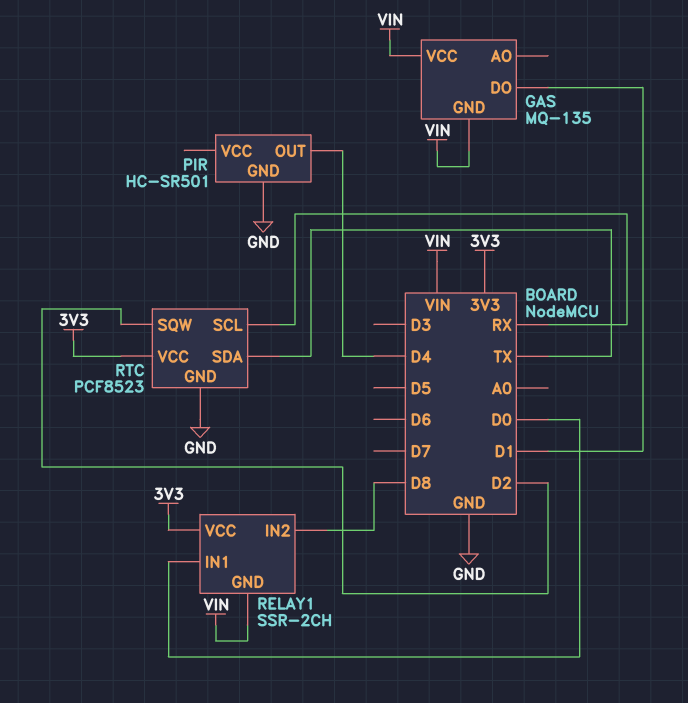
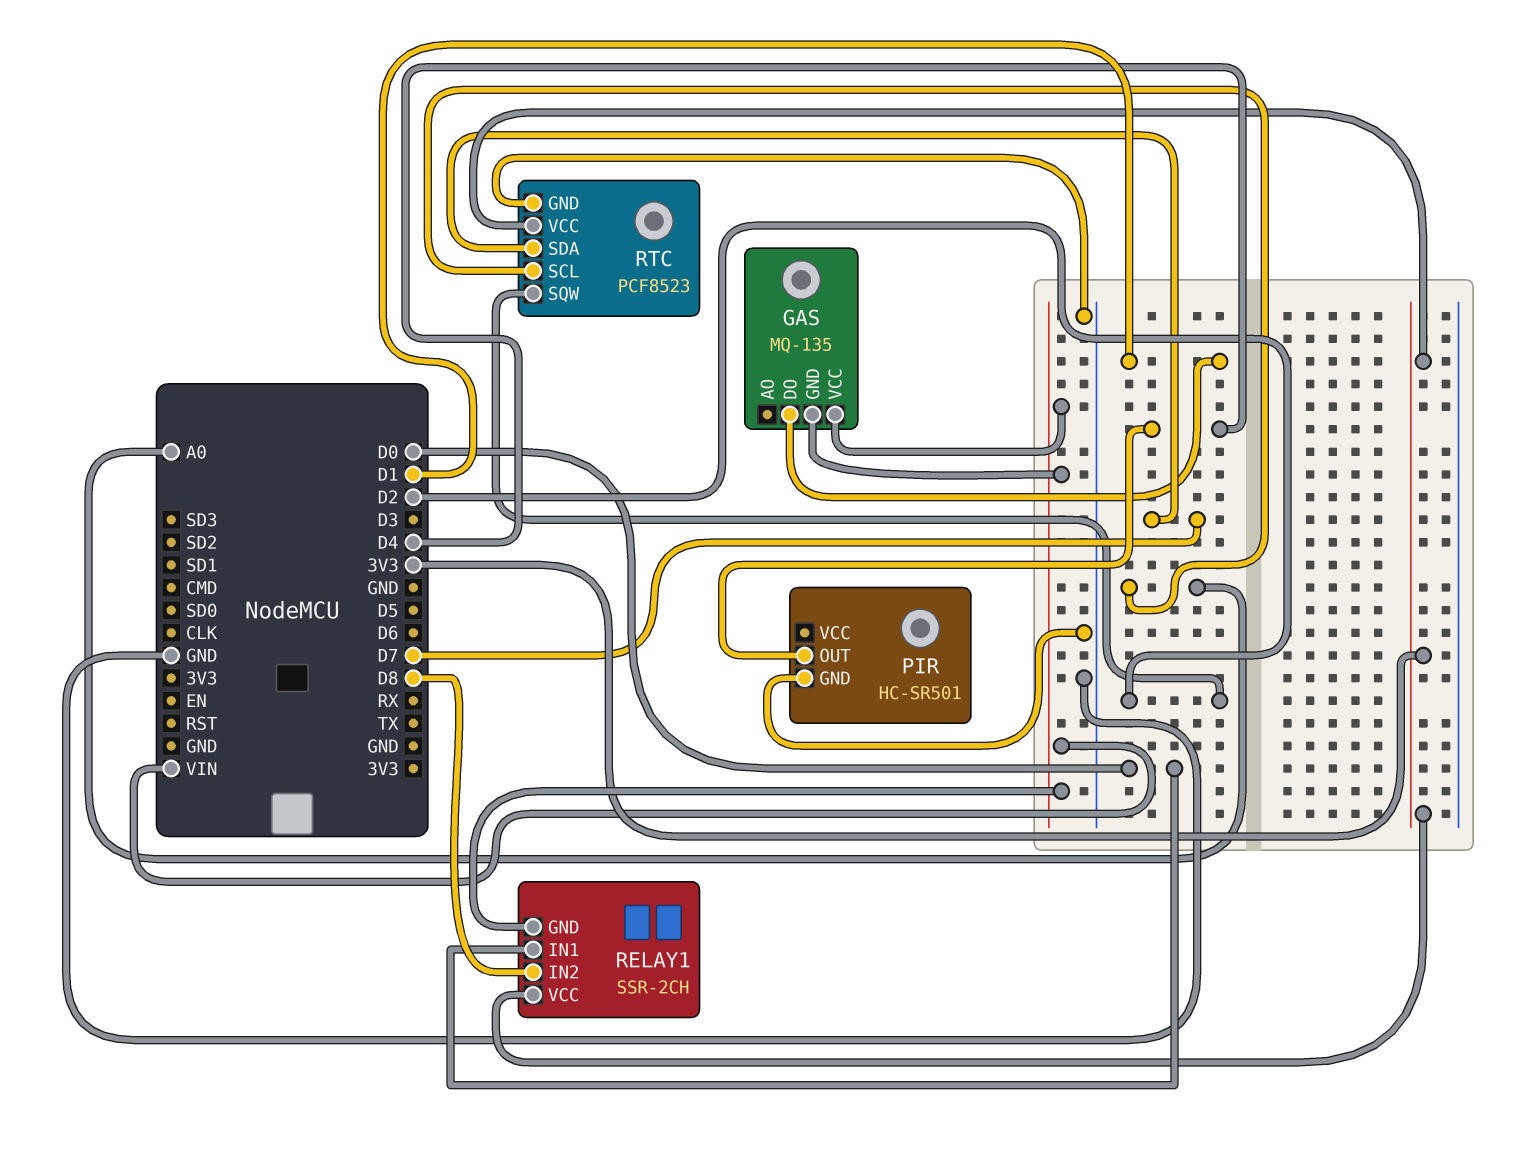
RTC pin SCL: RX -> A0
RTC pin SDA: TX -> D7

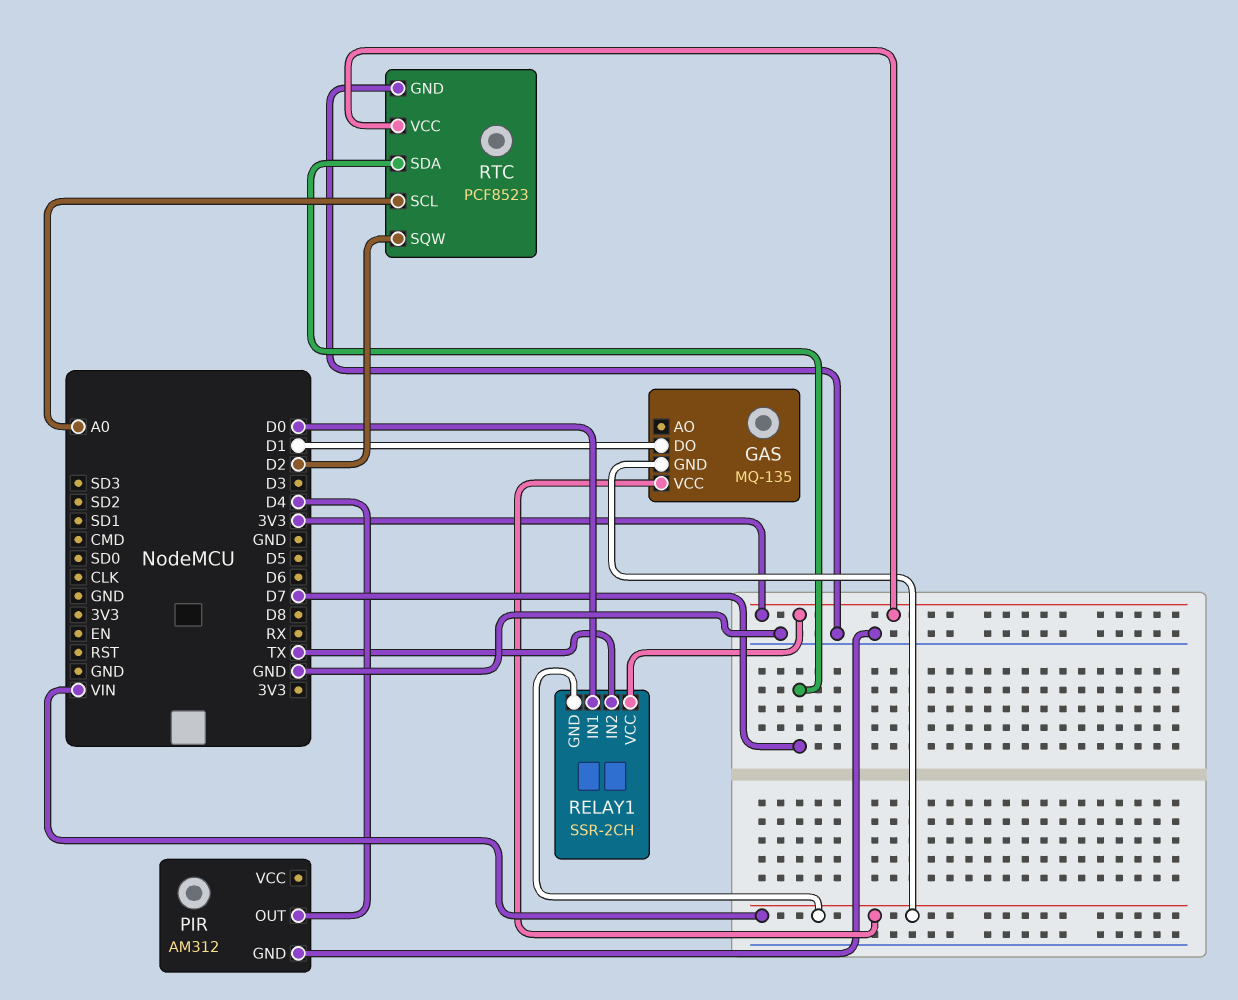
PIR: HC-SR501 -> AM312
RELAY1 pin IN2: D8 -> TX

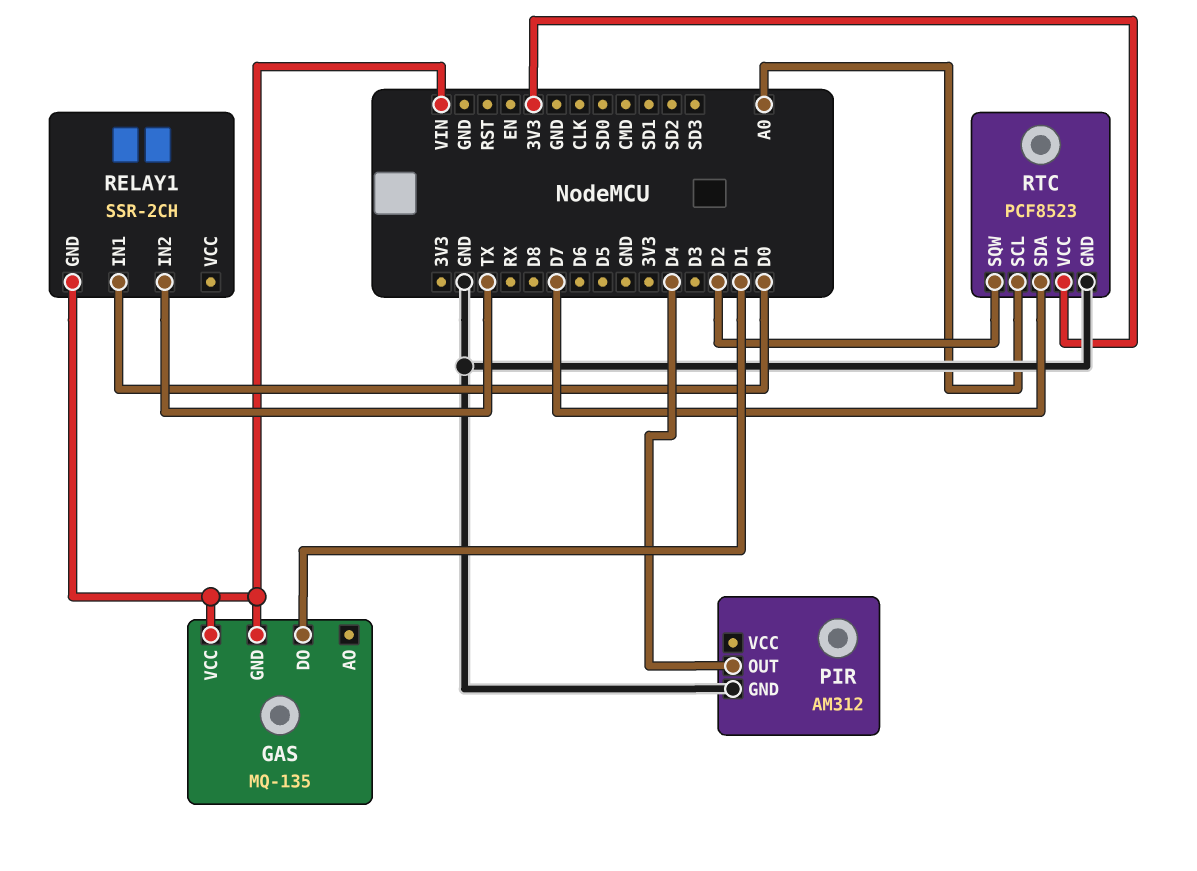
RELAY1 pin VCC: 3V3 -> none

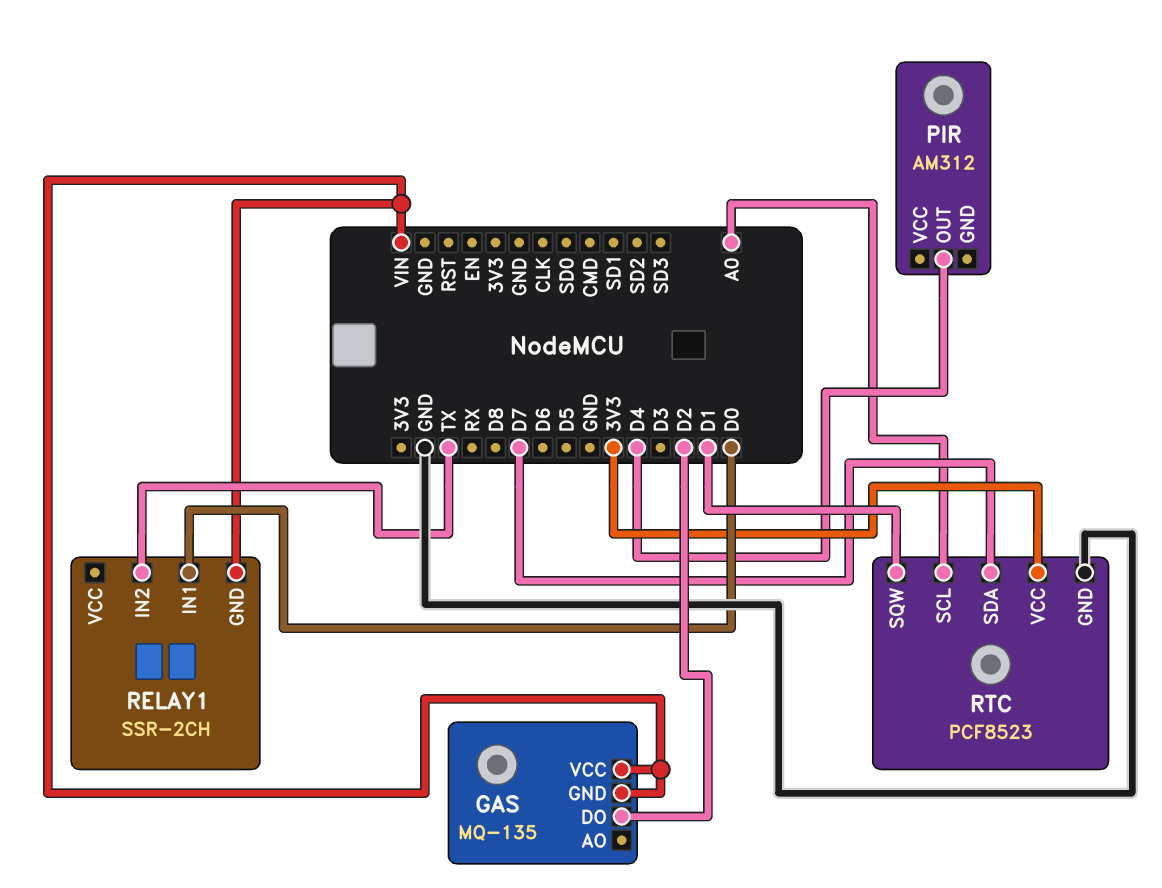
GAS pin DO: D1 -> D2
PIR pin GND: GND -> none
RTC pin SQW: D2 -> D1

